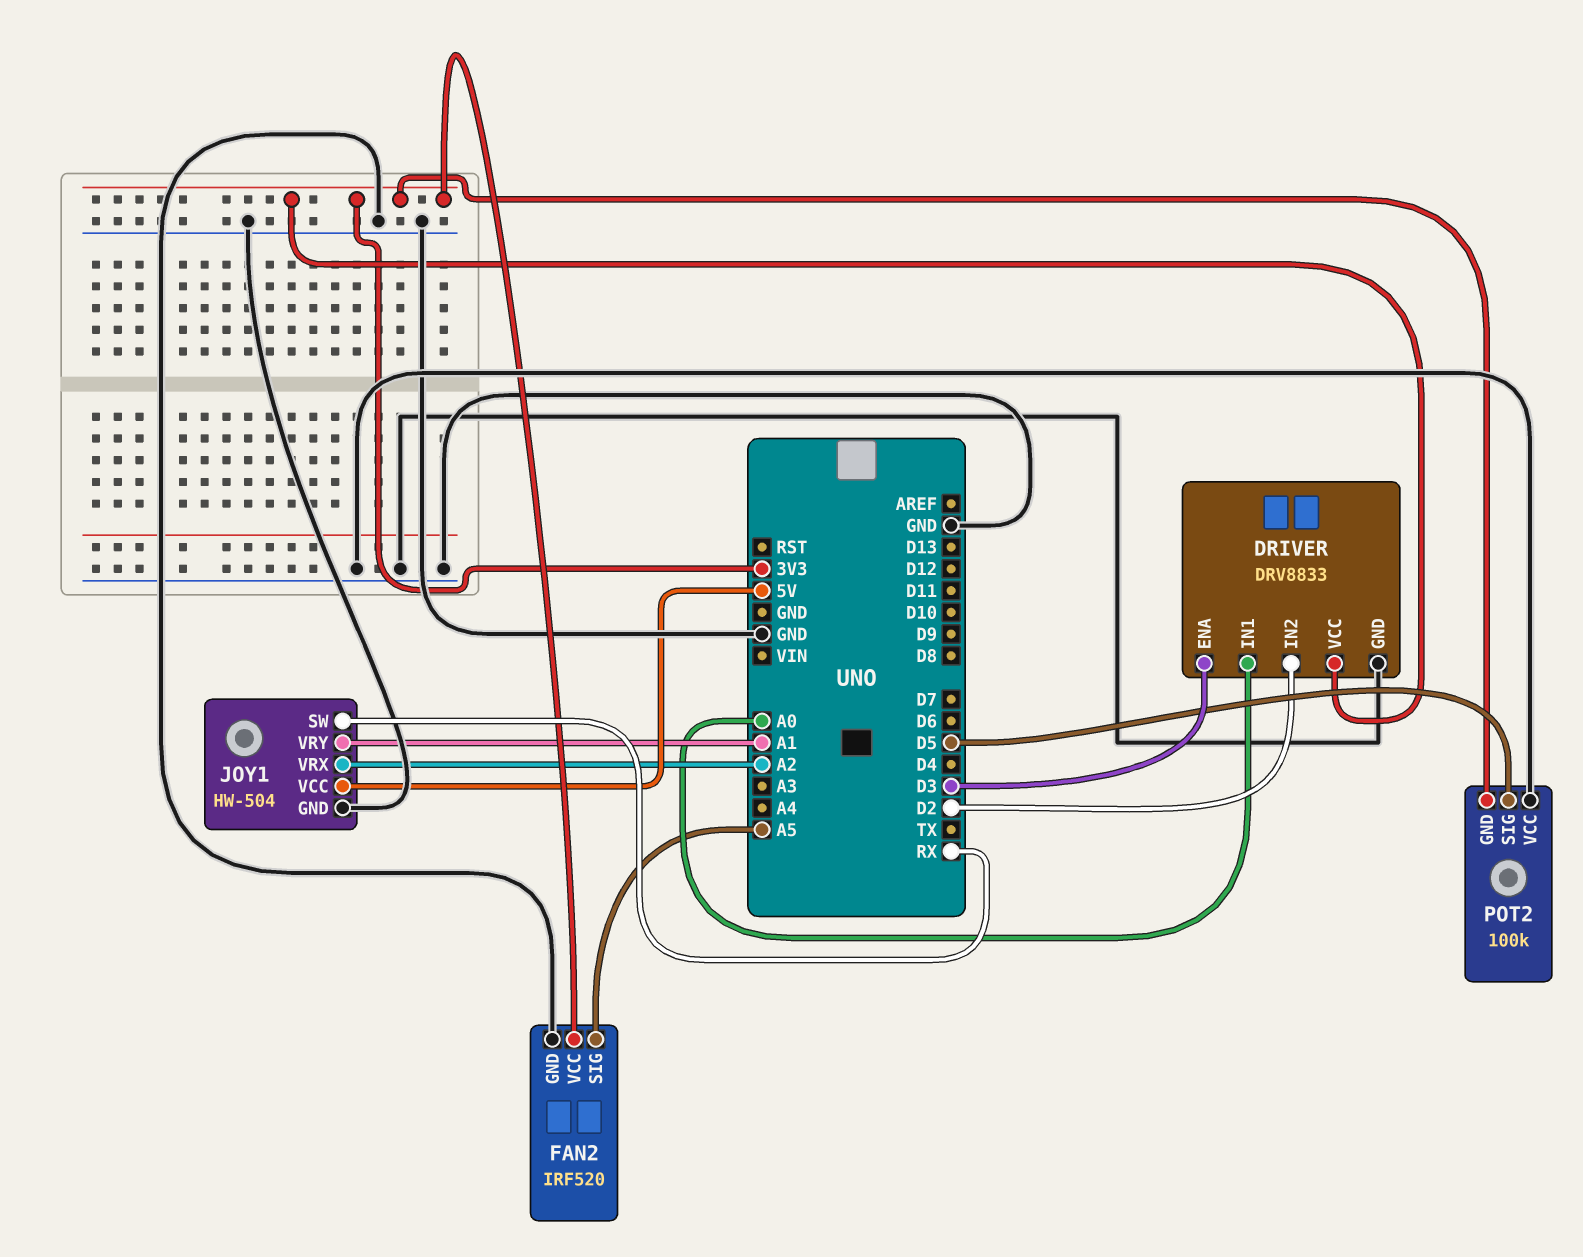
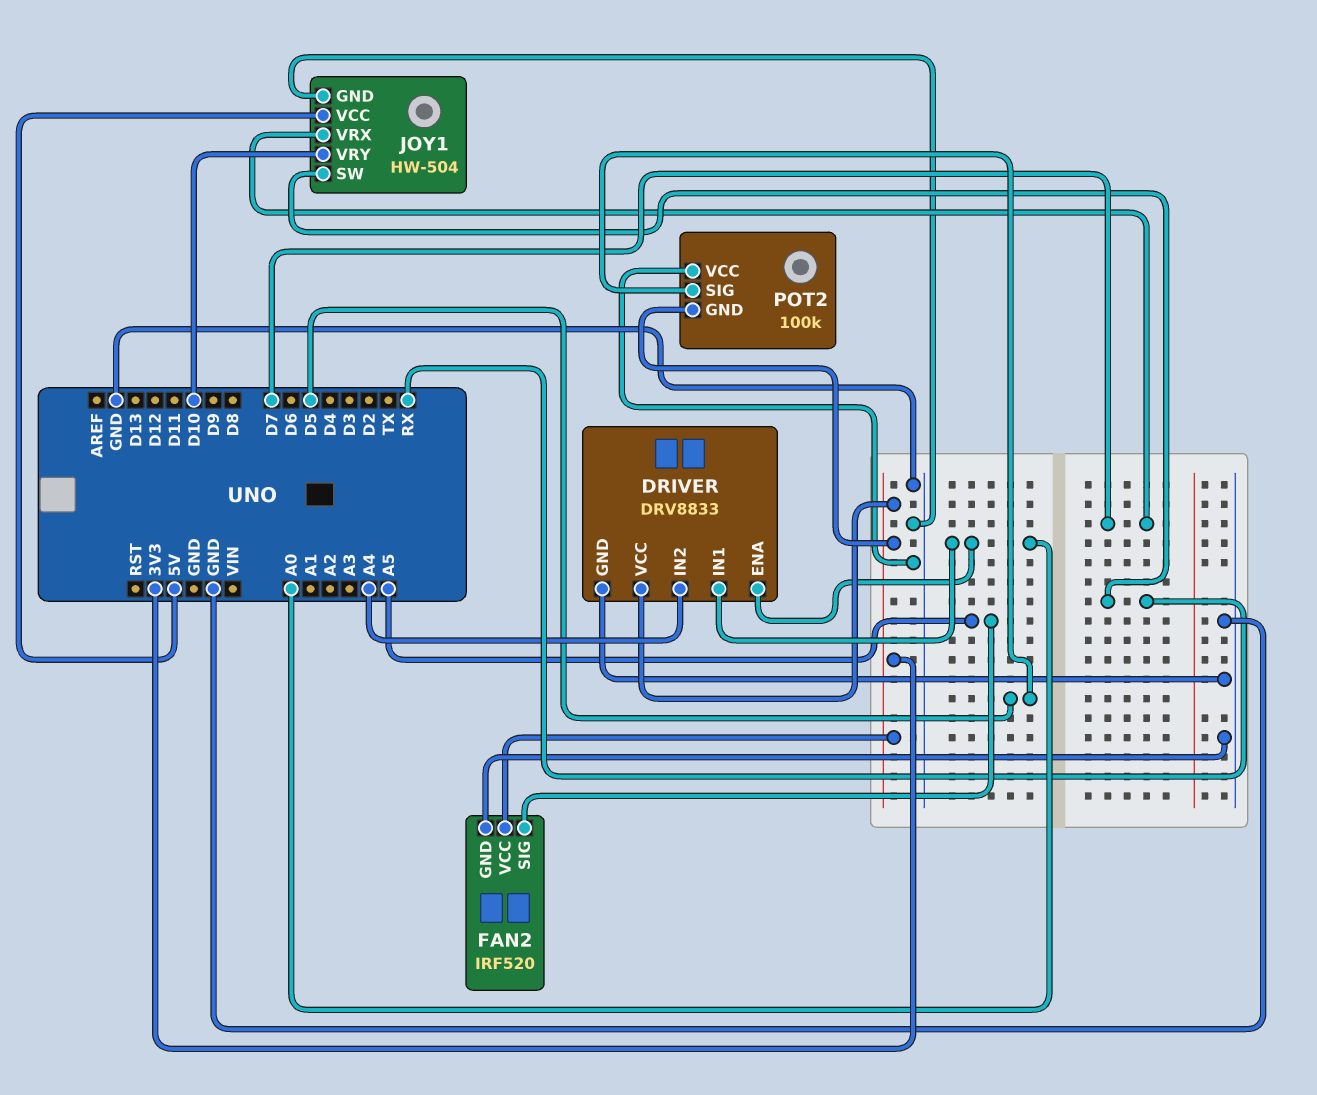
DRIVER pin ENA: D3 -> A0
DRIVER pin IN2: D2 -> A4
JOY1 pin VRX: A2 -> D7
JOY1 pin VRY: A1 -> D10

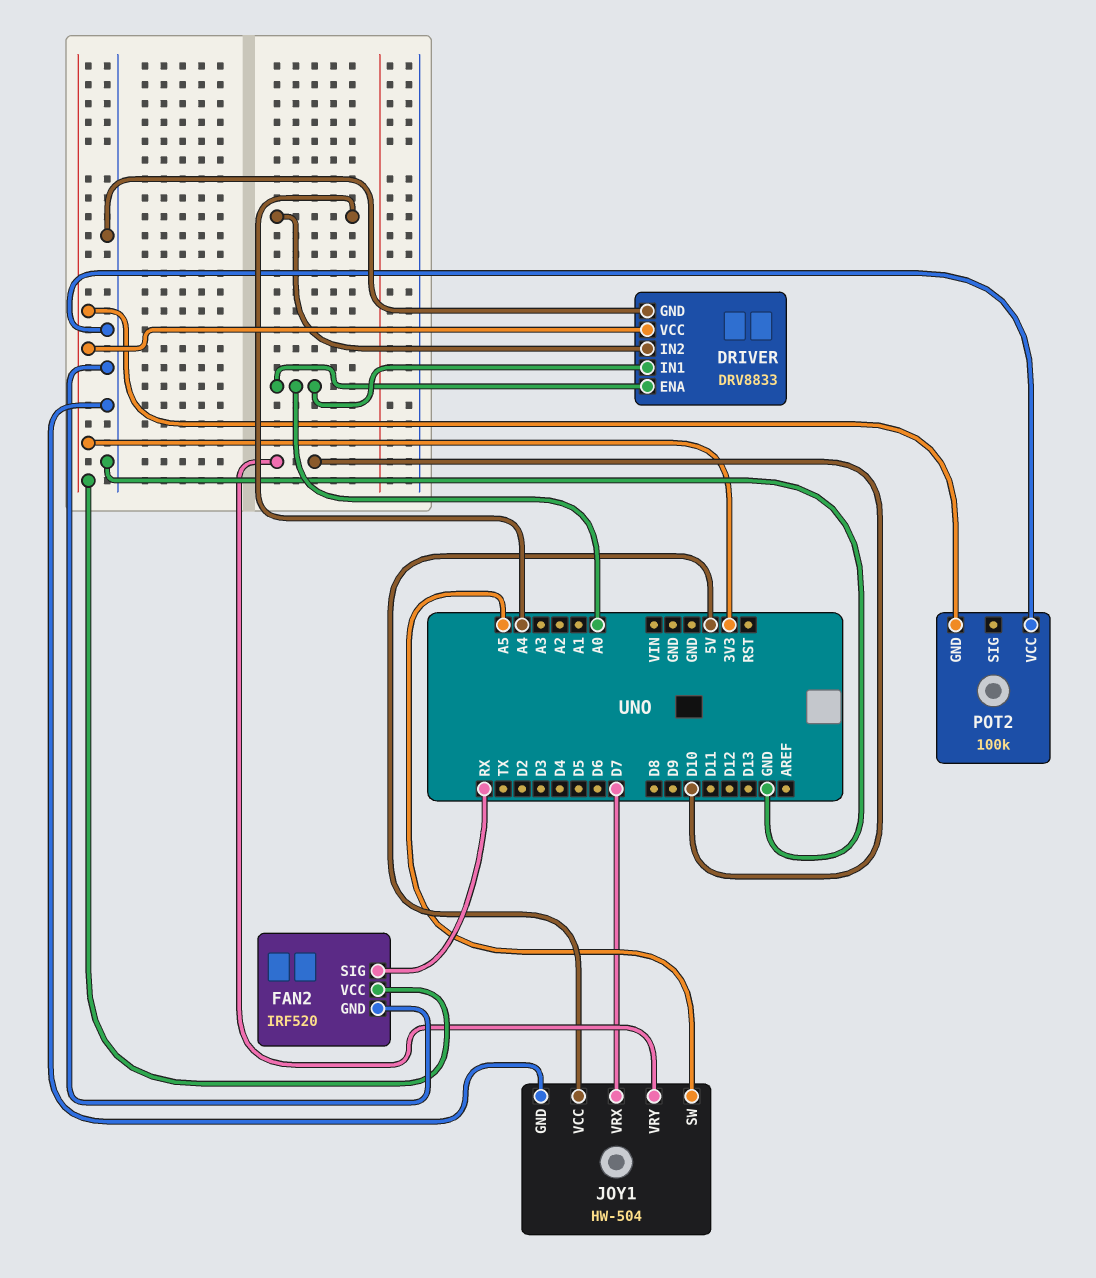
FAN2 pin SIG: A5 -> RX
JOY1 pin SW: RX -> A5
POT2 pin SIG: D5 -> none

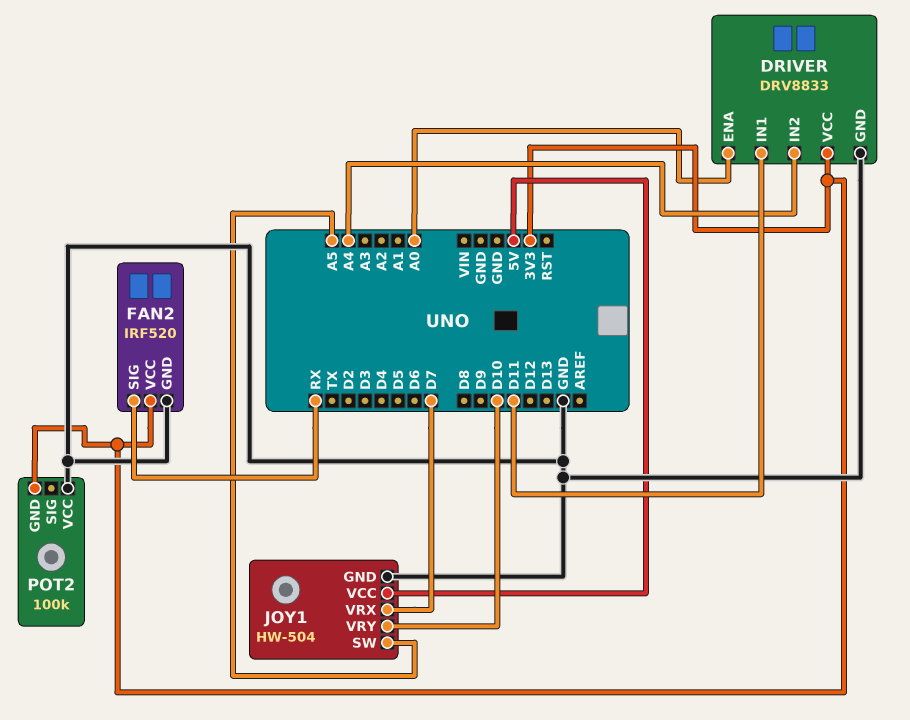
DRIVER pin IN1: A0 -> D11

